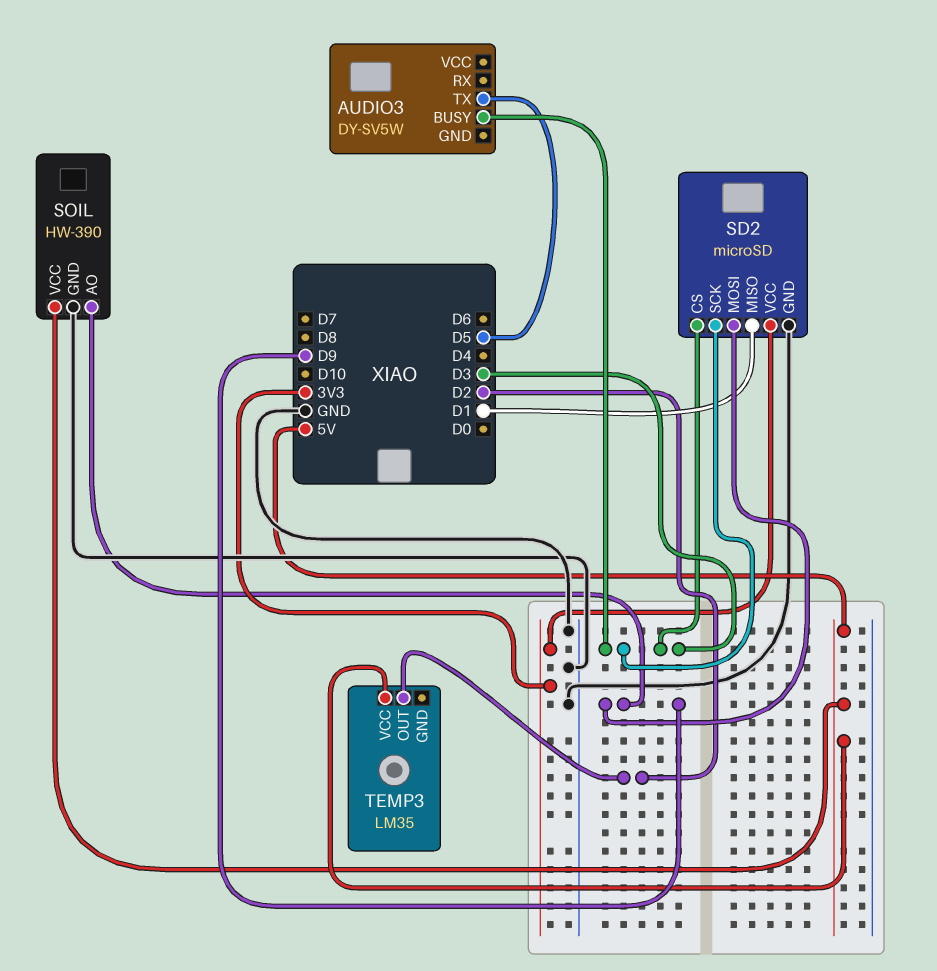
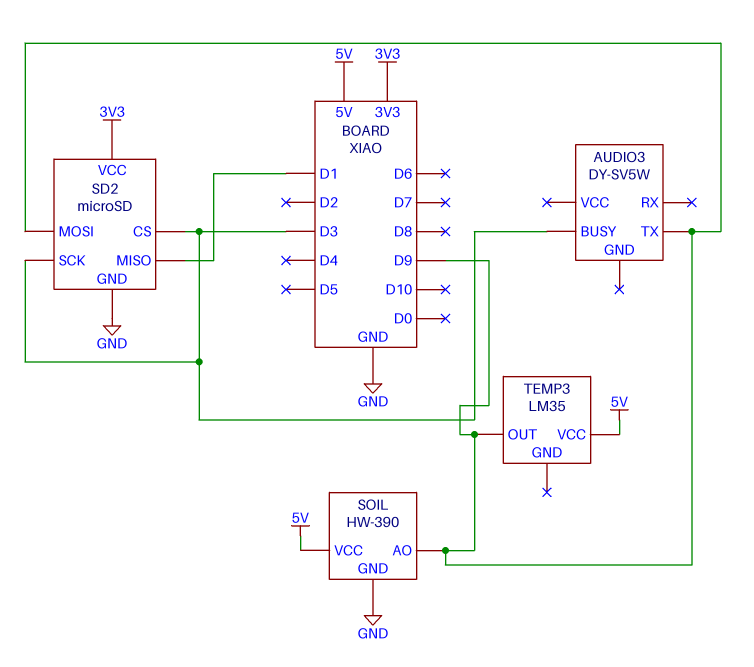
AUDIO3 pin TX: D5 -> D9
TEMP3 pin OUT: D2 -> D9

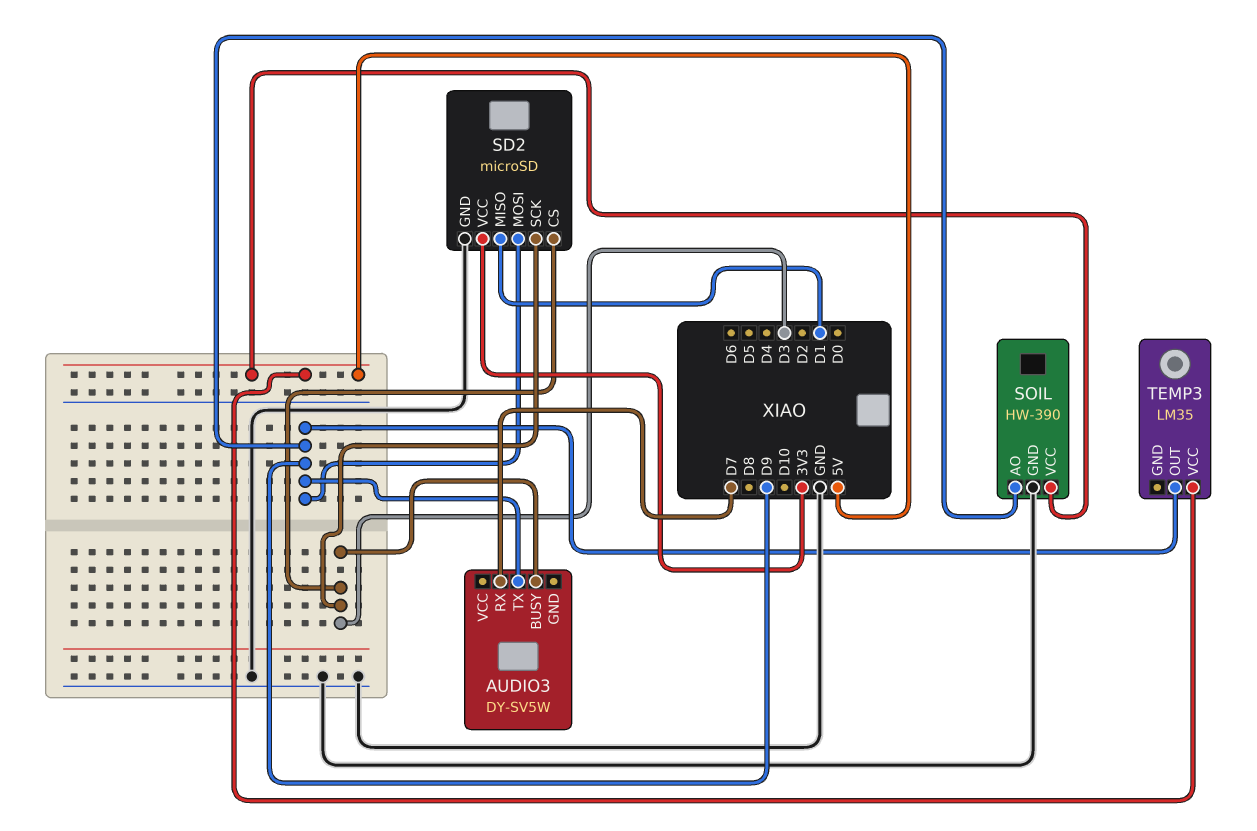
AUDIO3 pin RX: none -> D7

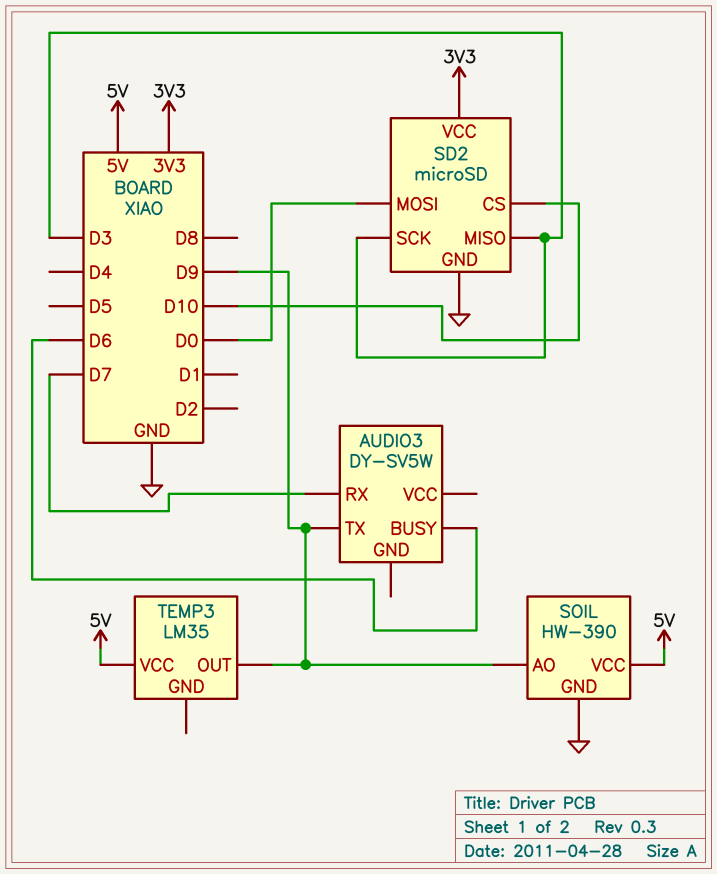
AUDIO3 pin BUSY: D3 -> D6
SD2 pin CS: D3 -> D10
SD2 pin MISO: D1 -> D3
SD2 pin MOSI: D9 -> D0

